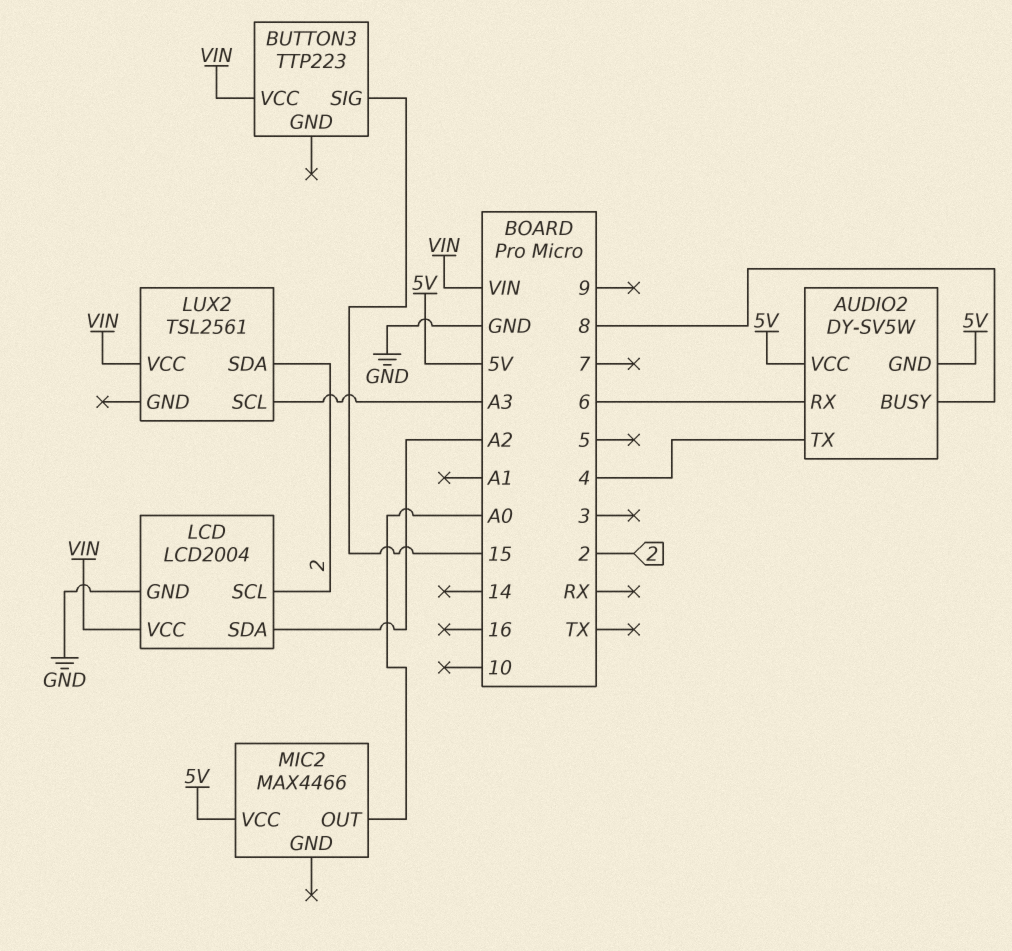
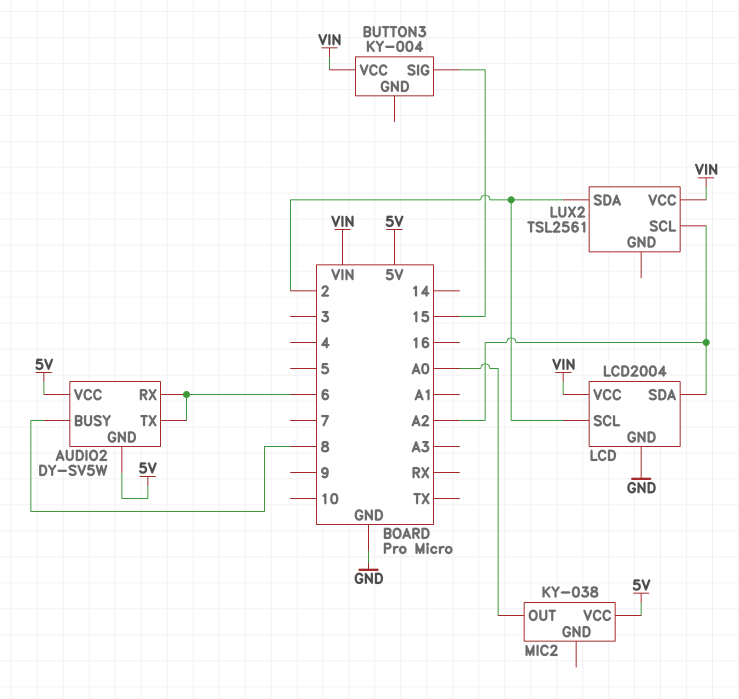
AUDIO2 pin TX: 4 -> 6
BUTTON3: TTP223 -> KY-004
LUX2 pin SCL: A3 -> A2
MIC2: MAX4466 -> KY-038

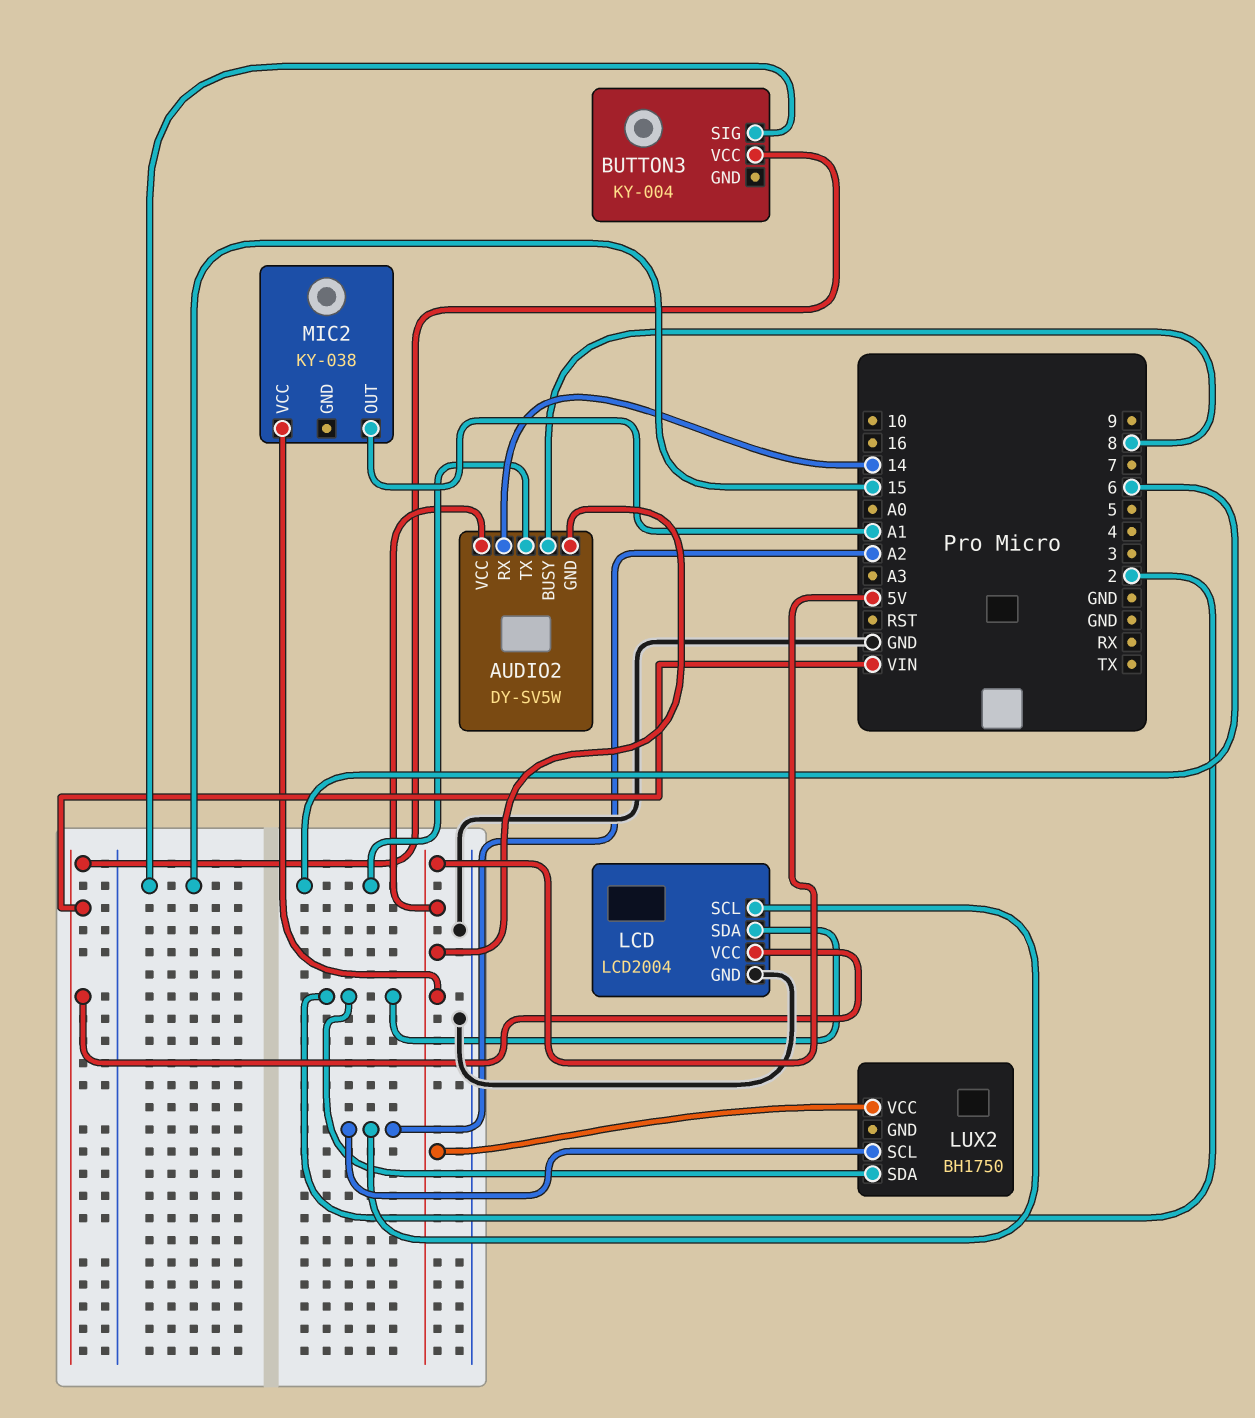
AUDIO2 pin RX: 6 -> 14
LCD pin SCL: 2 -> A2
LCD pin SDA: A2 -> 2
LUX2: TSL2561 -> BH1750
LUX2 pin VCC: VIN -> 5V
MIC2 pin OUT: A0 -> A1

